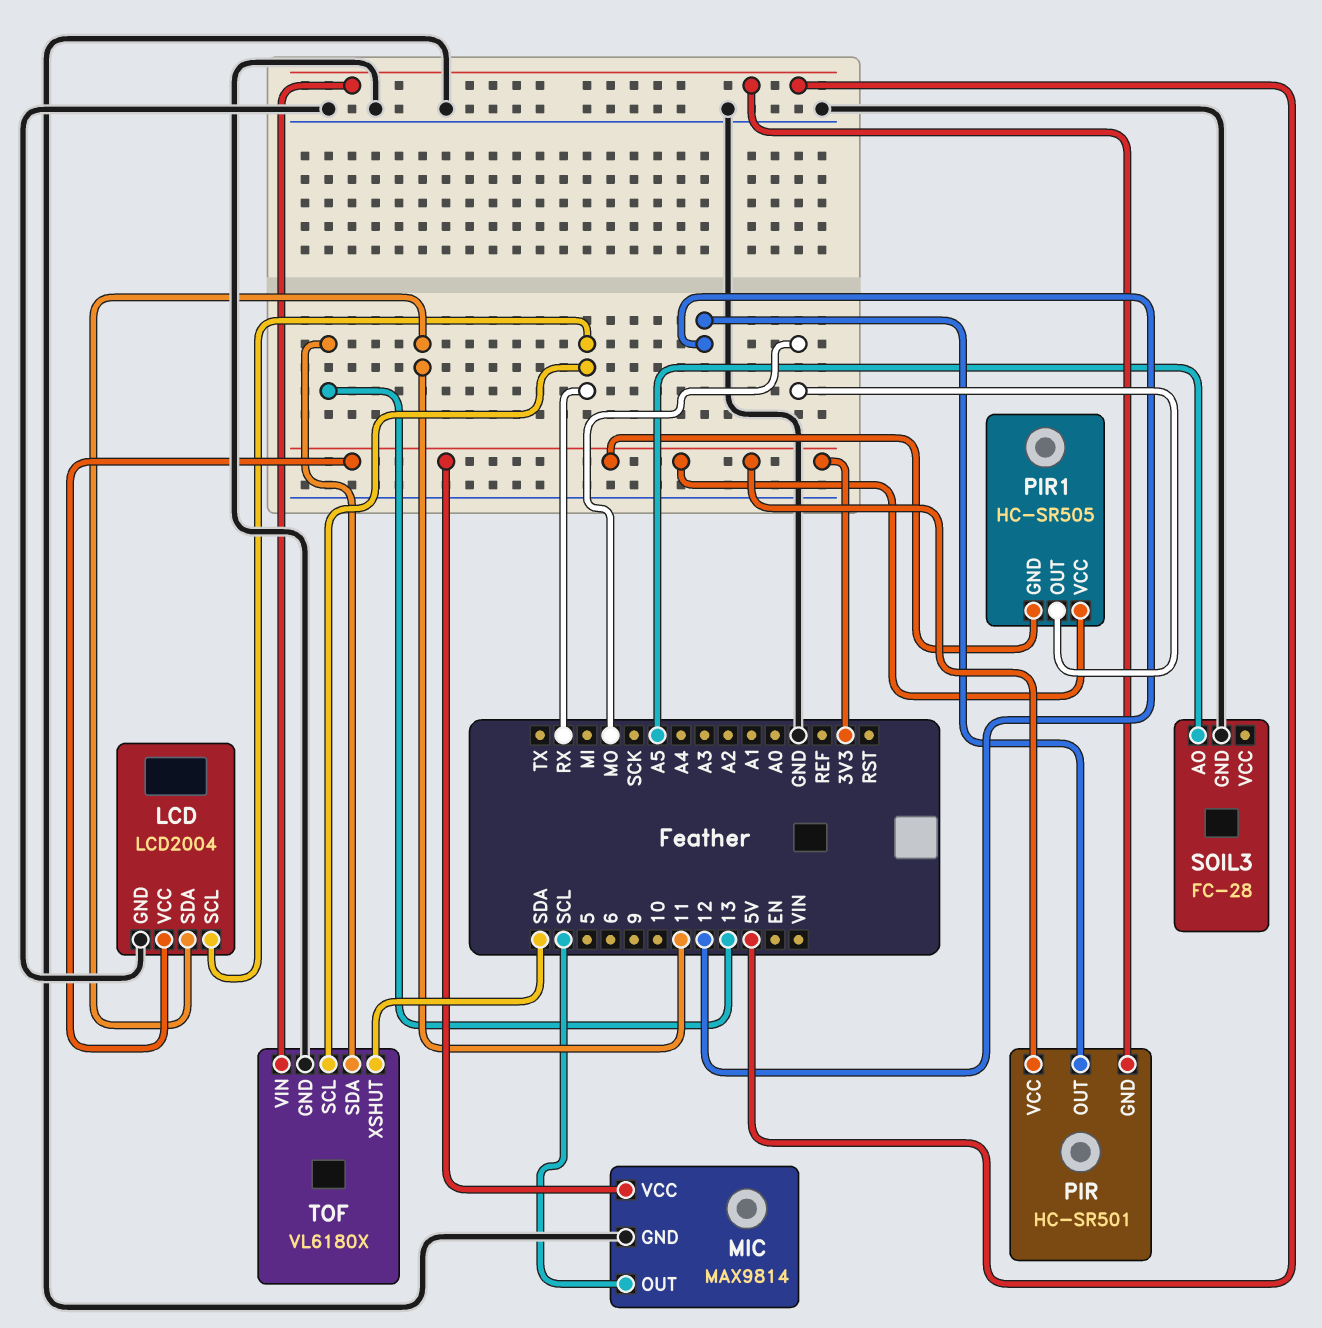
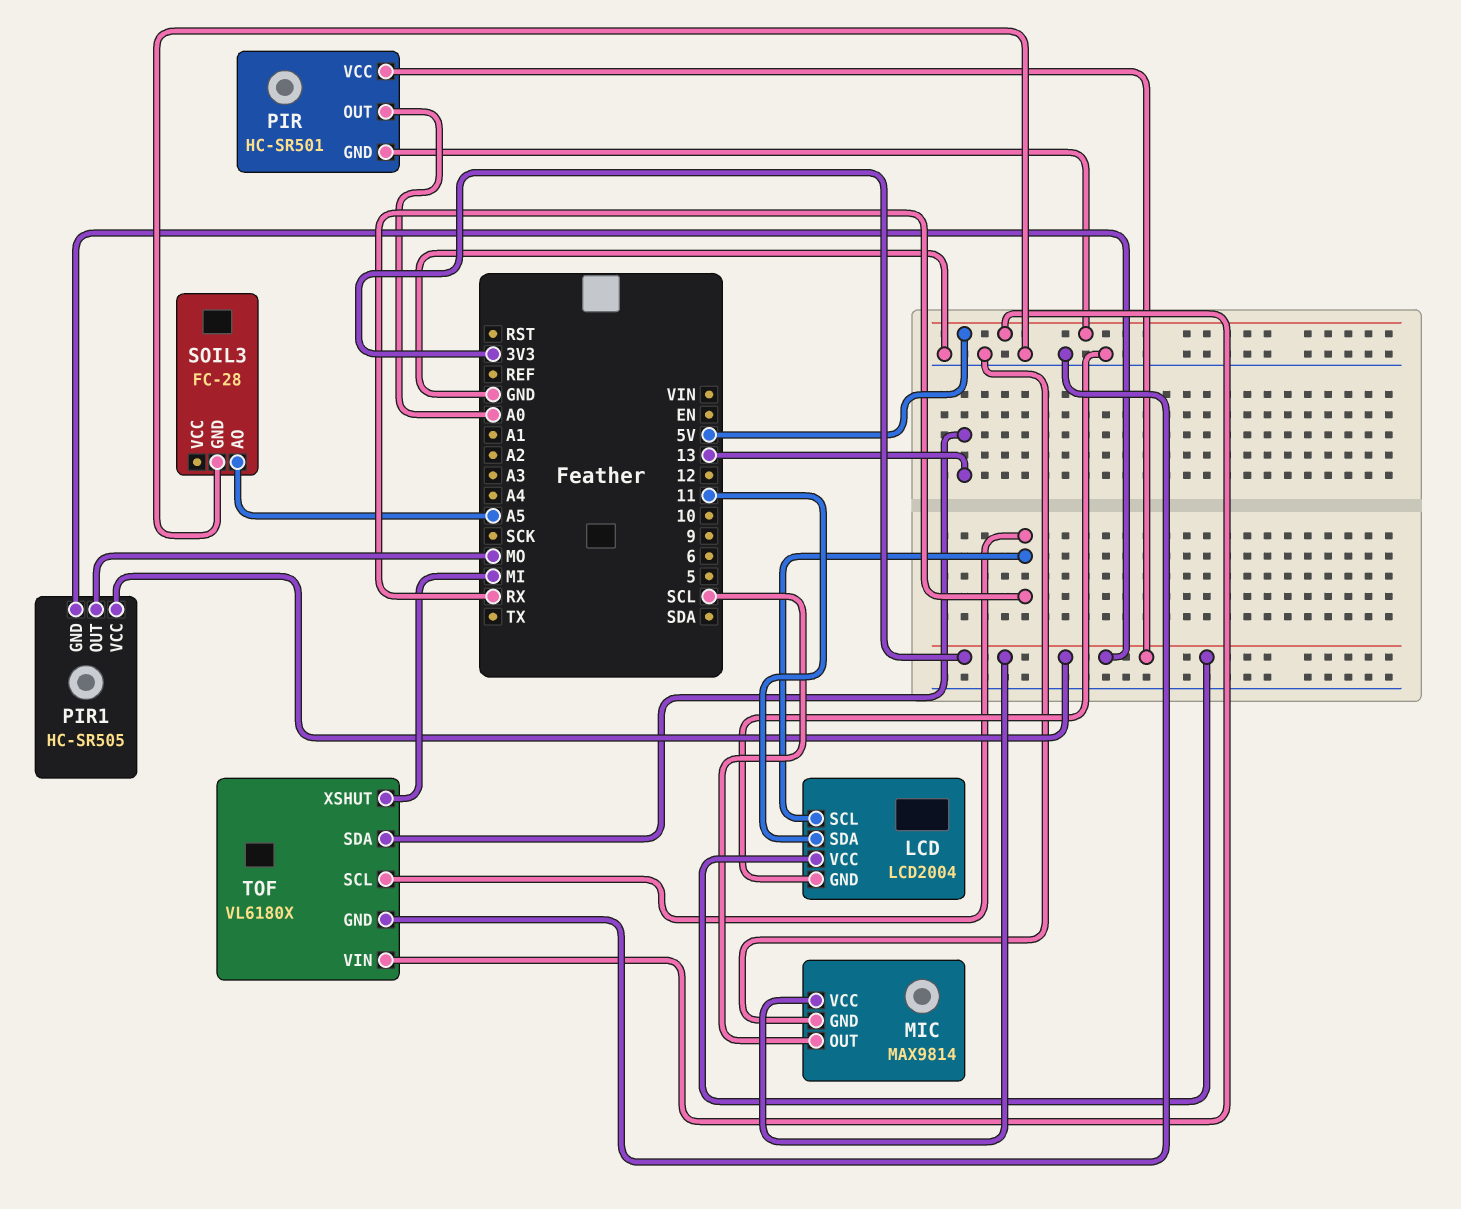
PIR pin OUT: 12 -> A0
TOF pin XSHUT: SDA -> MI

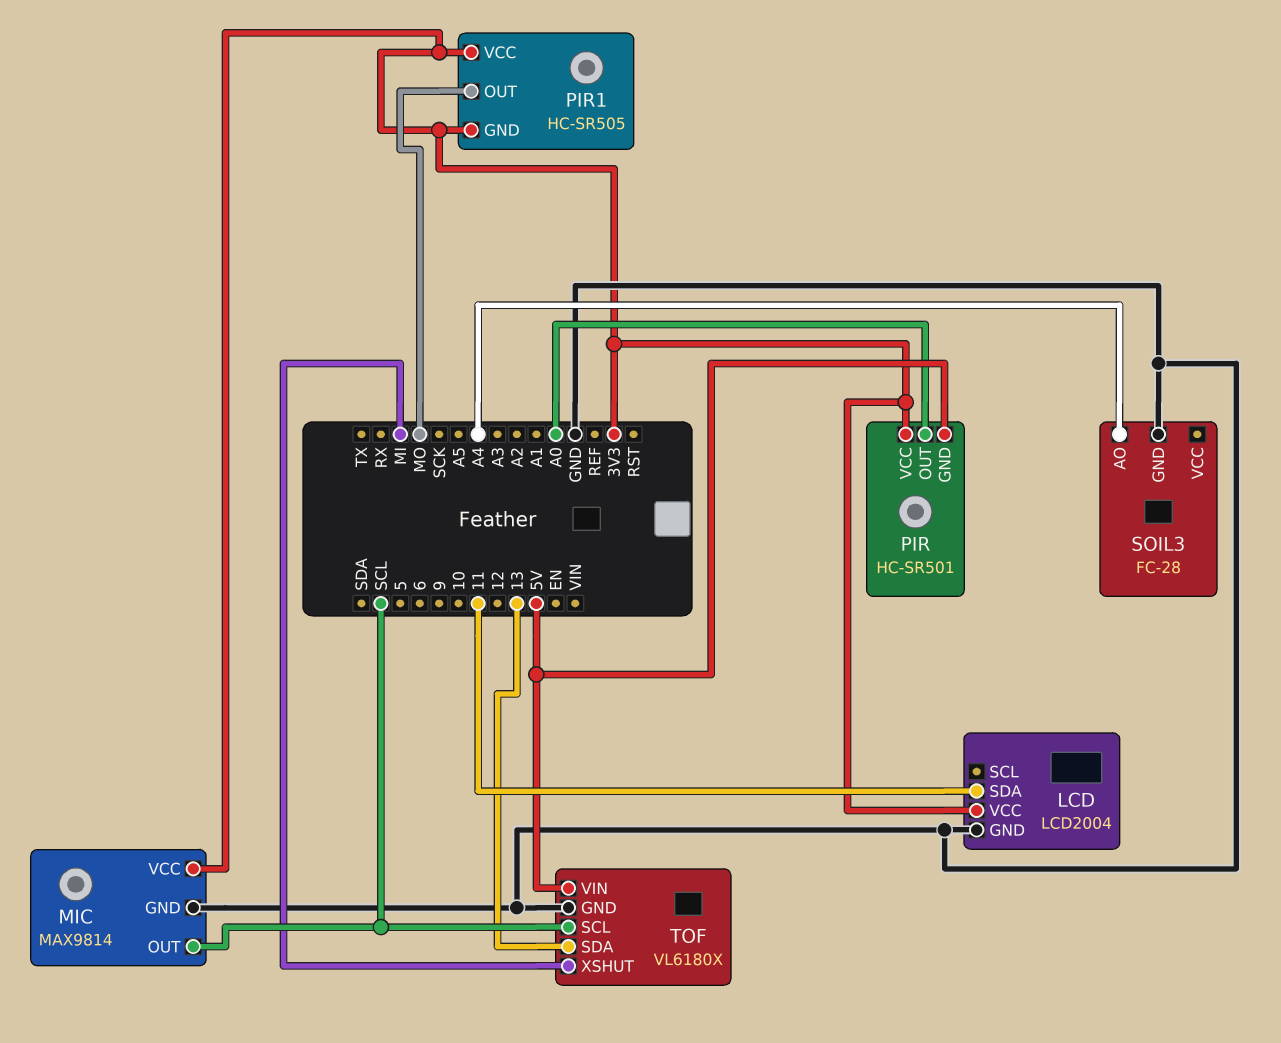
LCD pin SCL: RX -> none
SOIL3 pin AO: A5 -> A4
TOF pin SCL: RX -> SCL

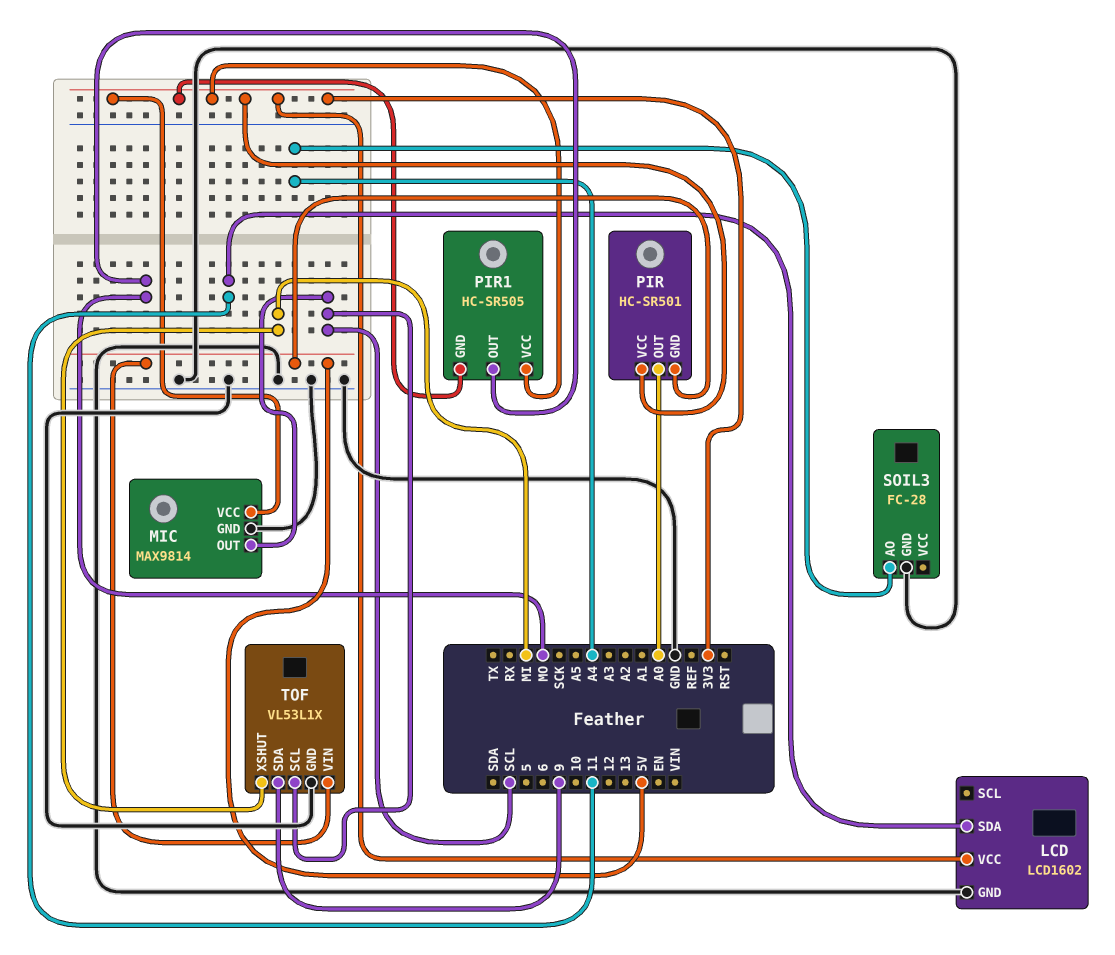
LCD: LCD2004 -> LCD1602
TOF: VL6180X -> VL53L1X
TOF pin SDA: 13 -> 9

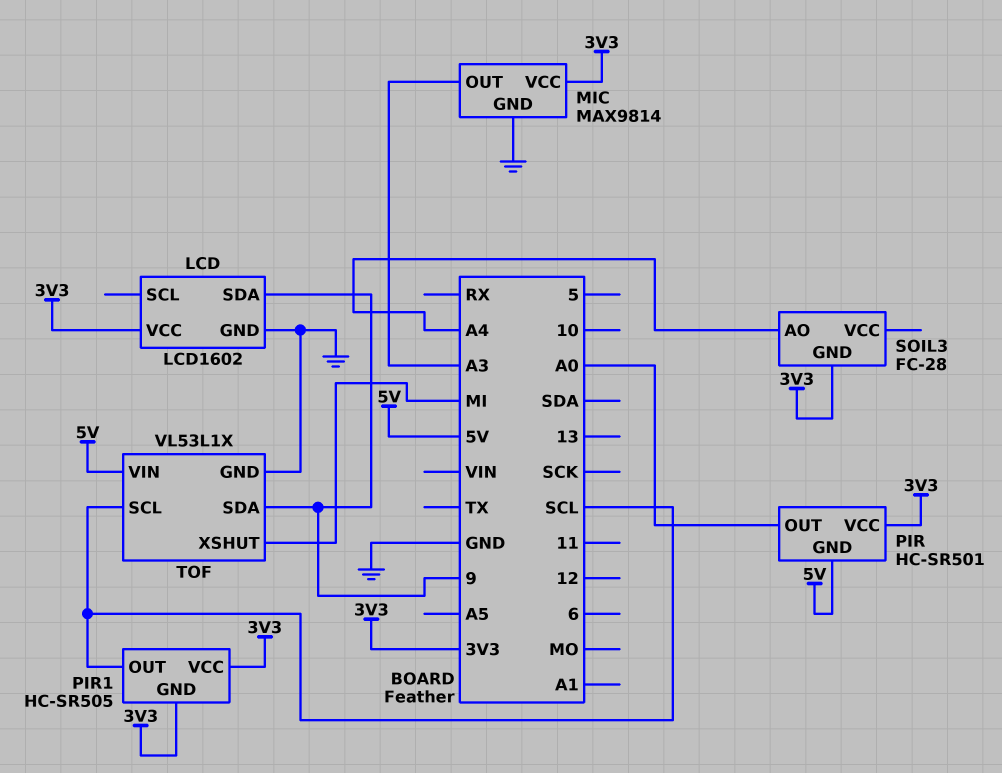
LCD pin SDA: 11 -> 9
MIC pin OUT: SCL -> A3
PIR1 pin OUT: MO -> SCL
SOIL3 pin GND: GND -> 3V3

